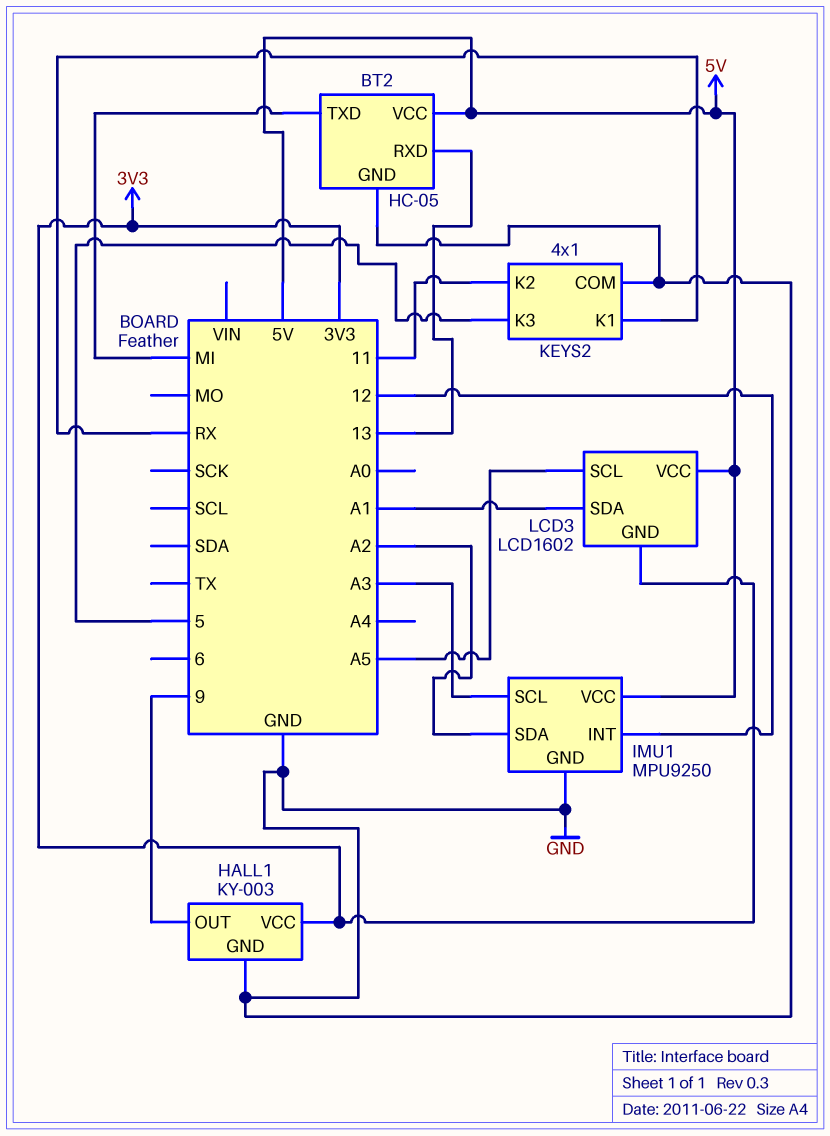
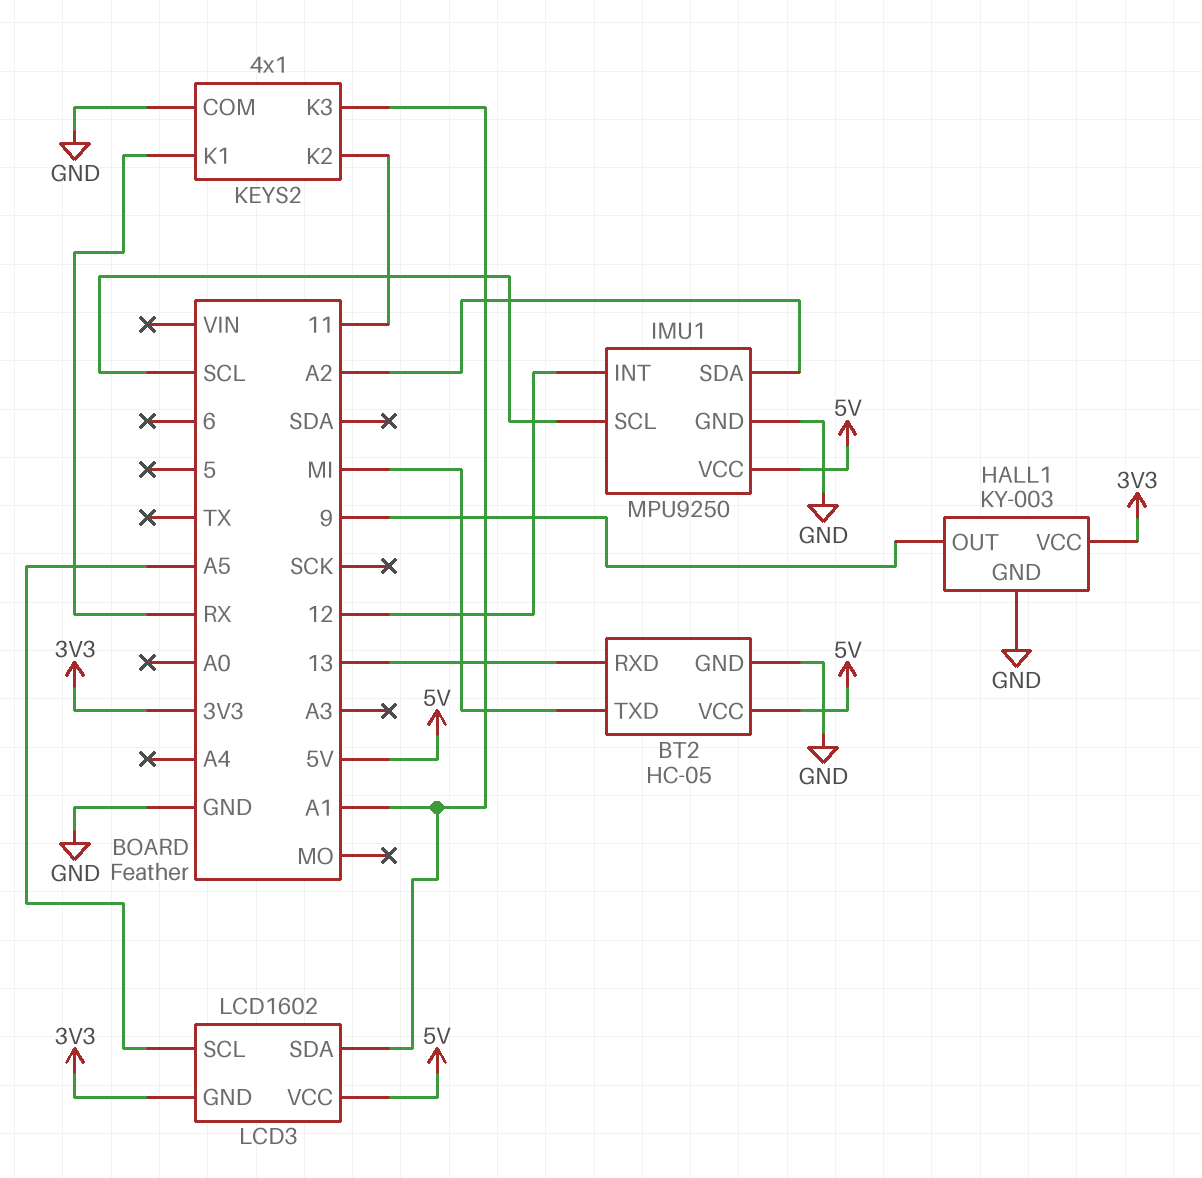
IMU1 pin SCL: A3 -> SCL
KEYS2 pin K3: 5 -> A1

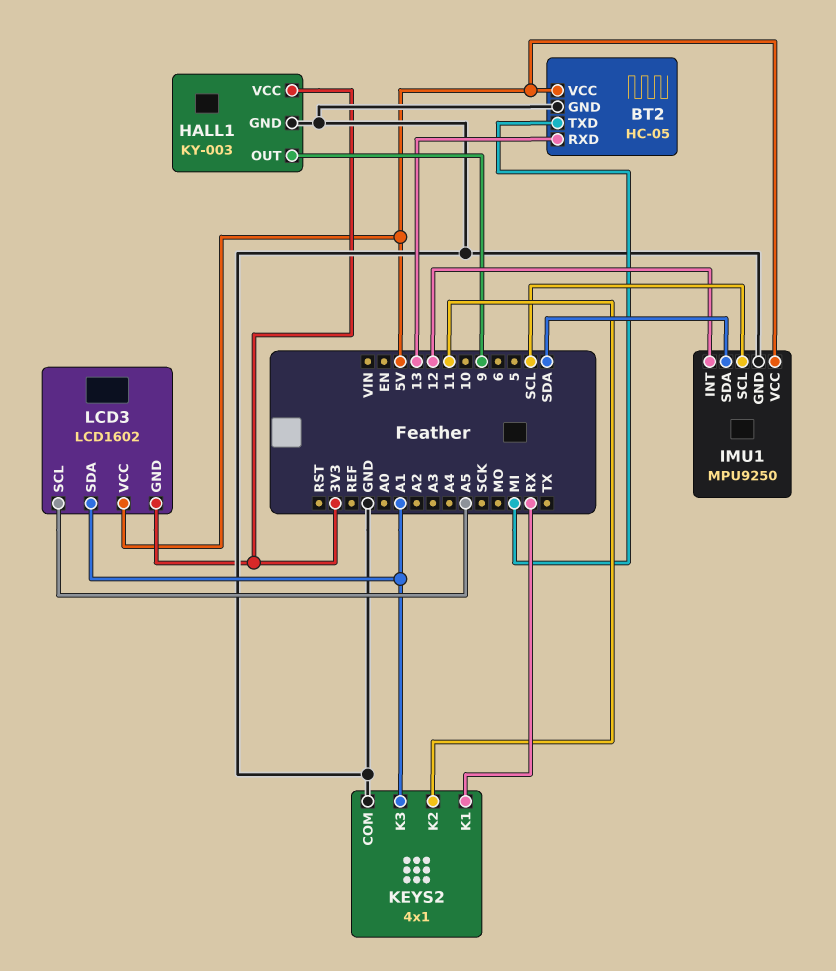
IMU1 pin SDA: A2 -> SDA

